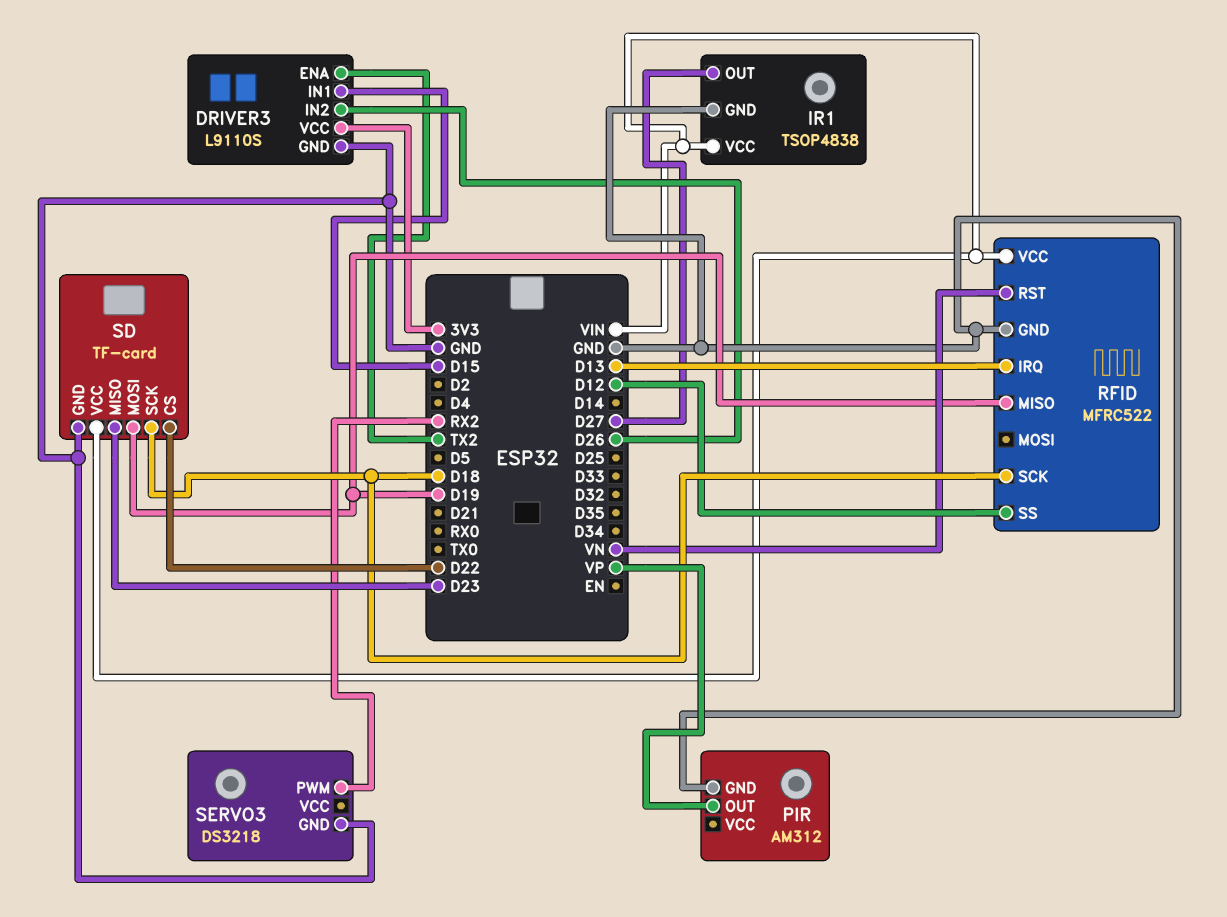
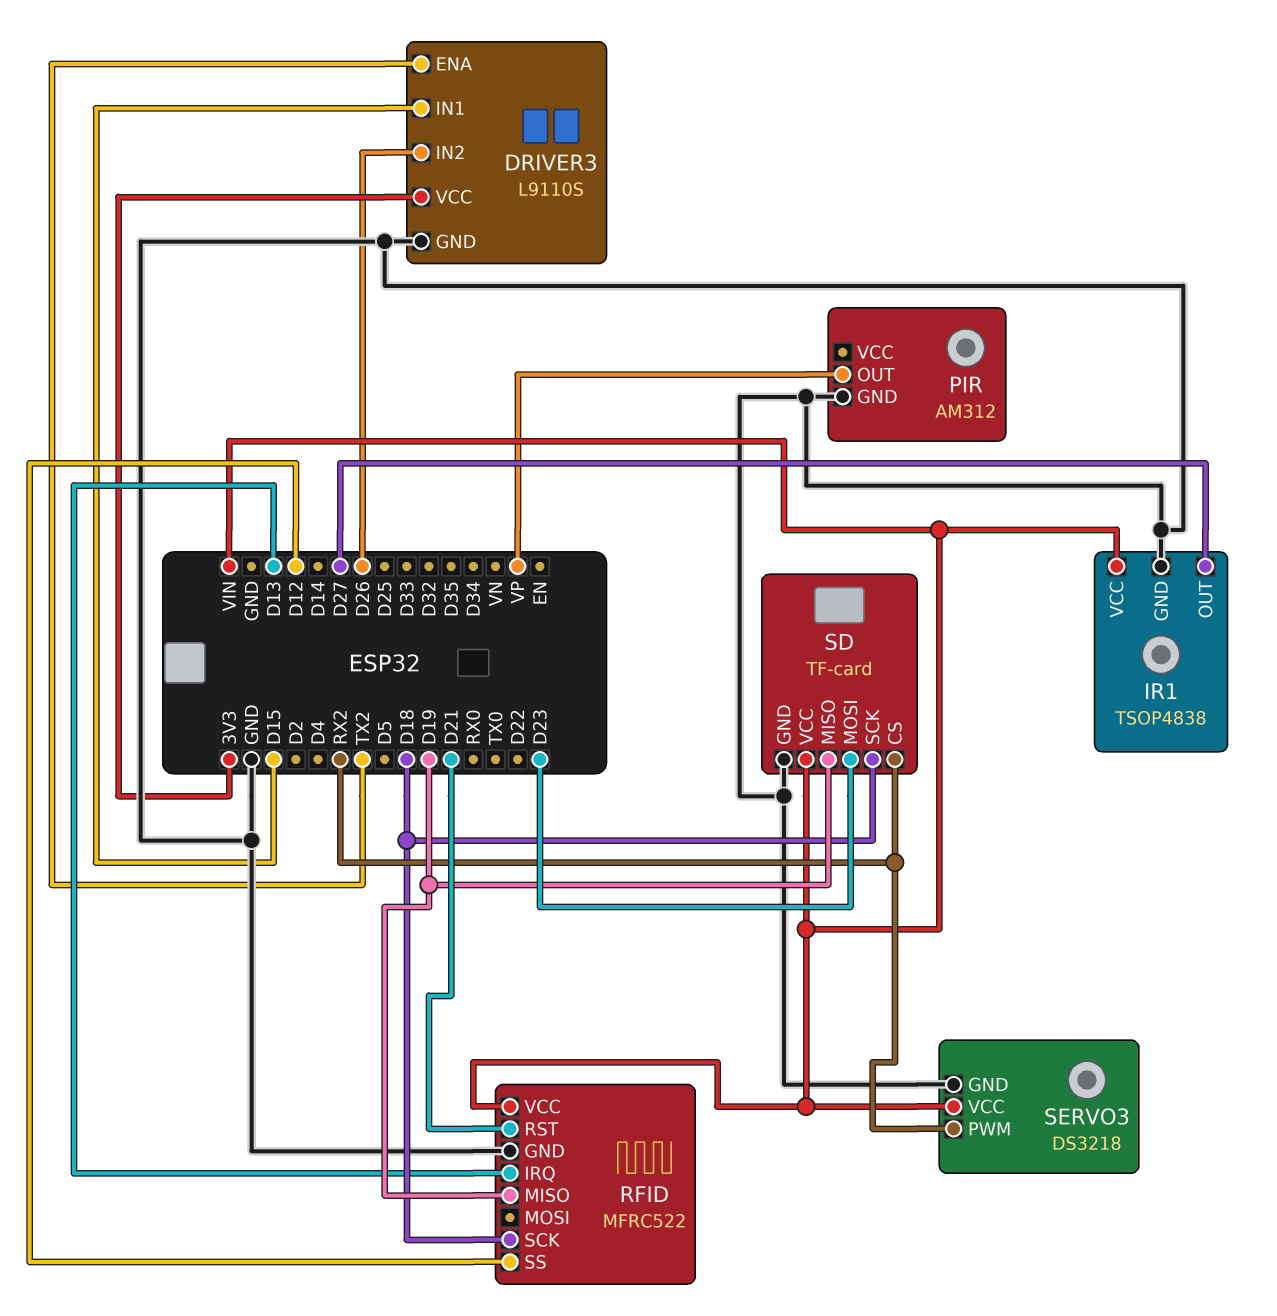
RFID pin RST: VN -> D21
SD pin CS: D22 -> RX2
SD pin MISO: D23 -> D19
SD pin MOSI: D19 -> D23
SERVO3 pin VCC: none -> VIN

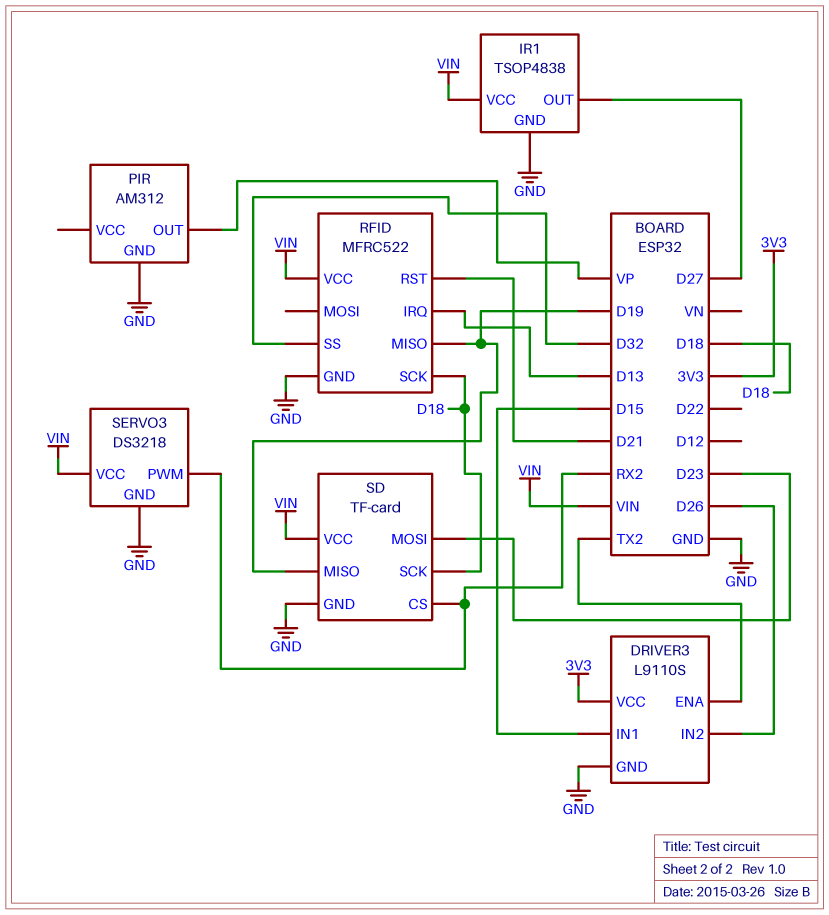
RFID pin SS: D12 -> D32

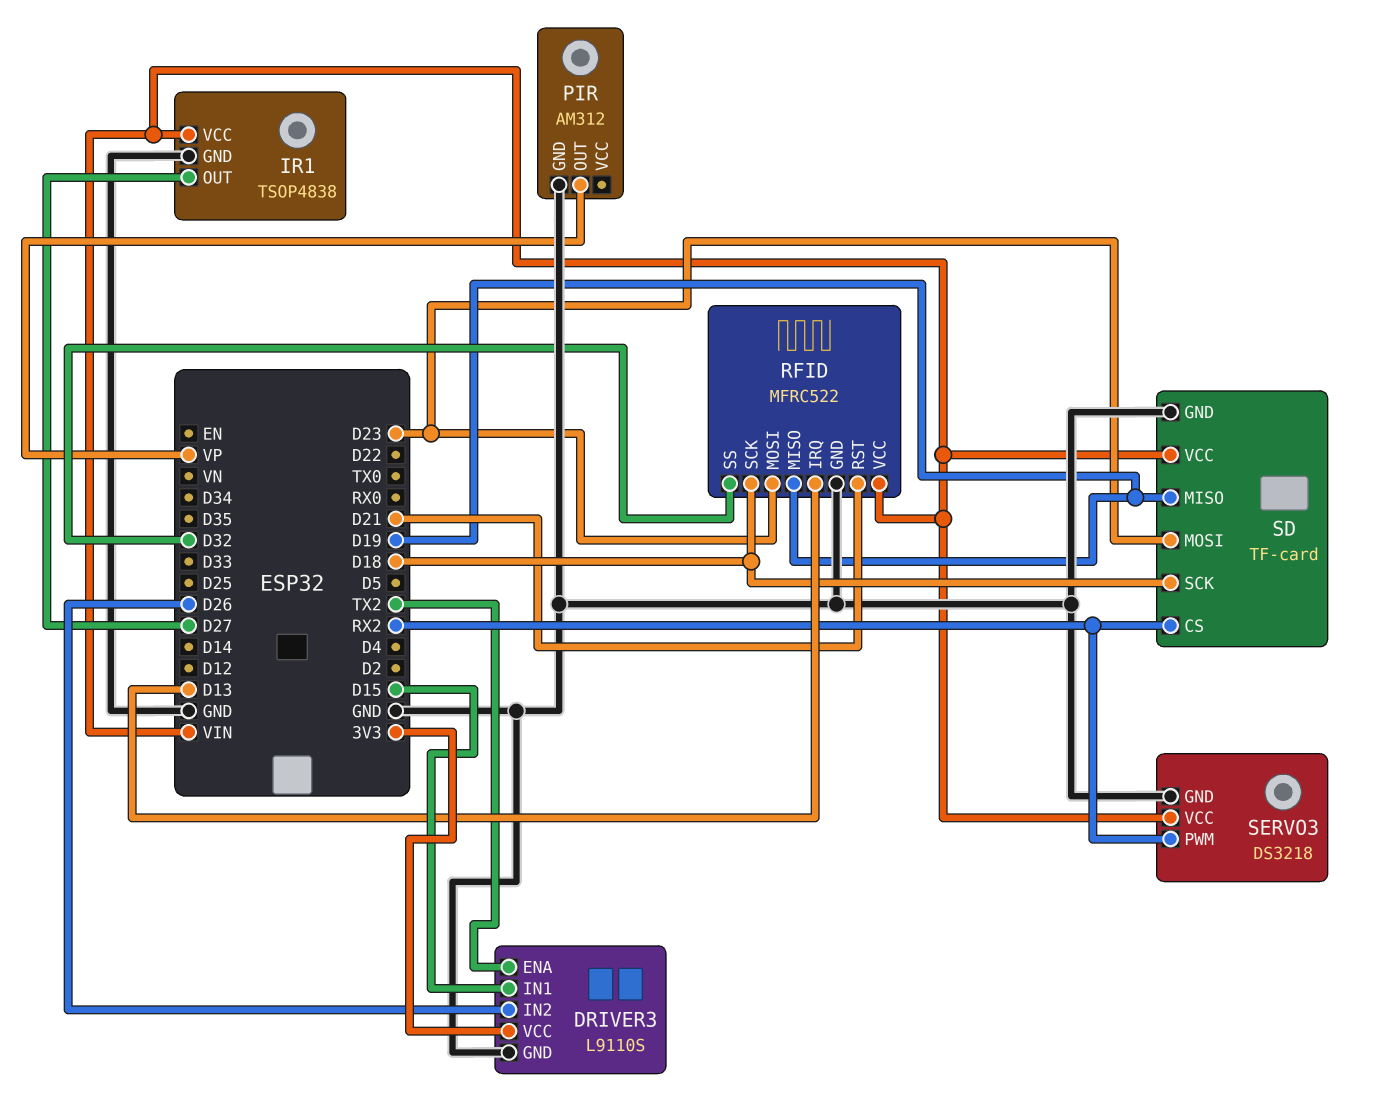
RFID pin MOSI: none -> D23

